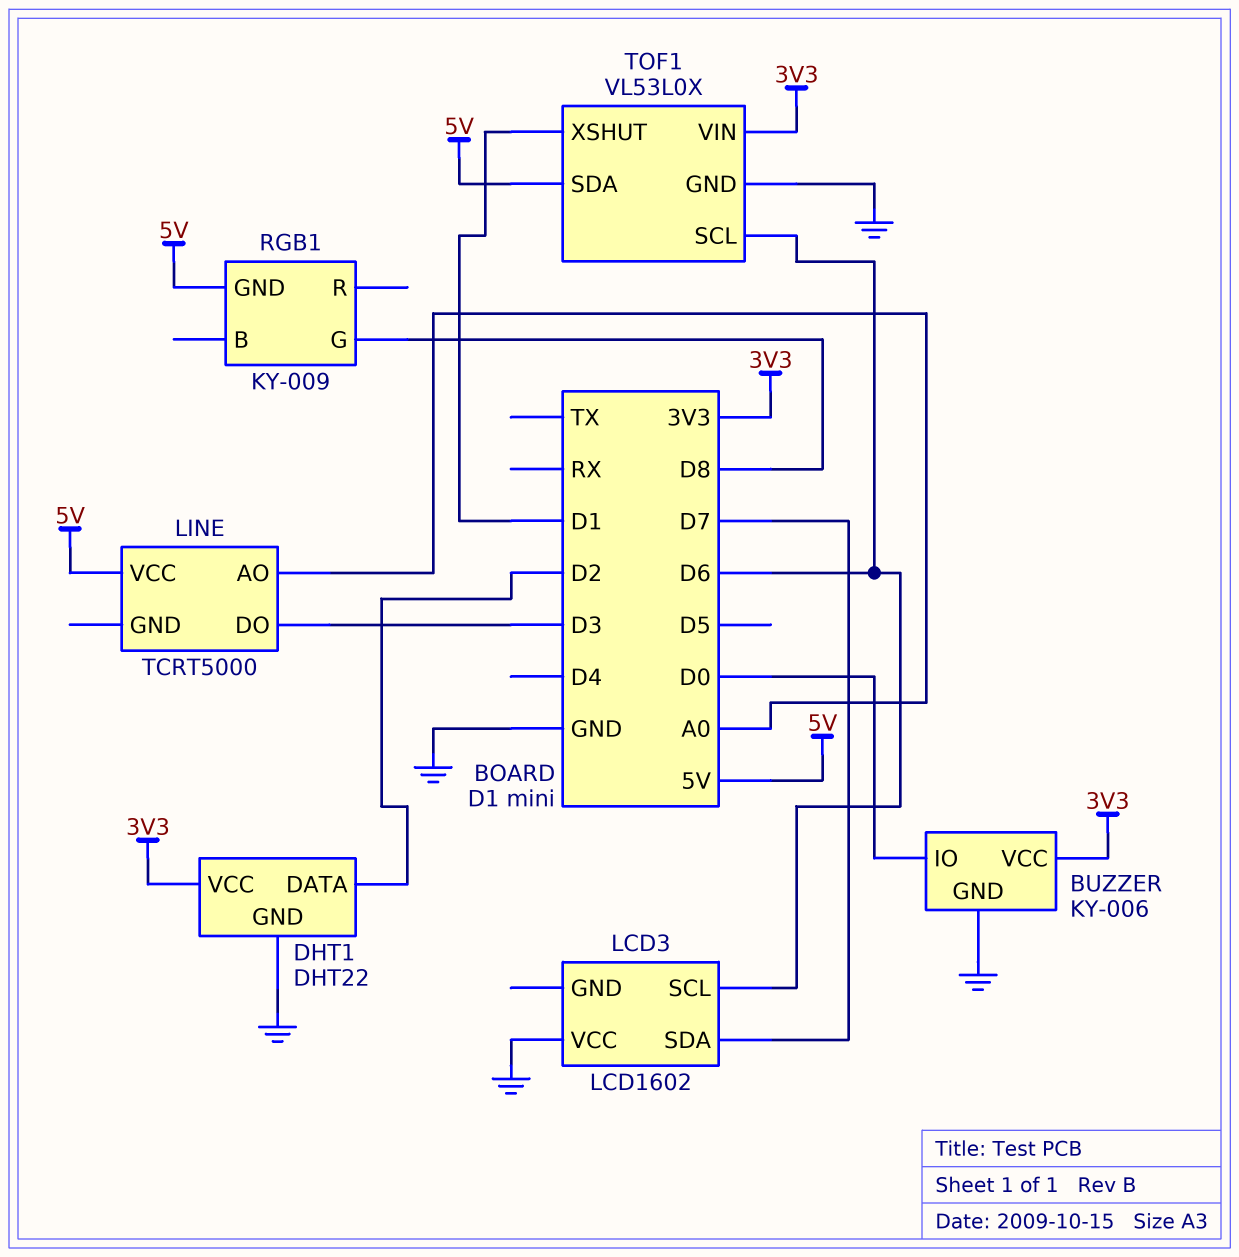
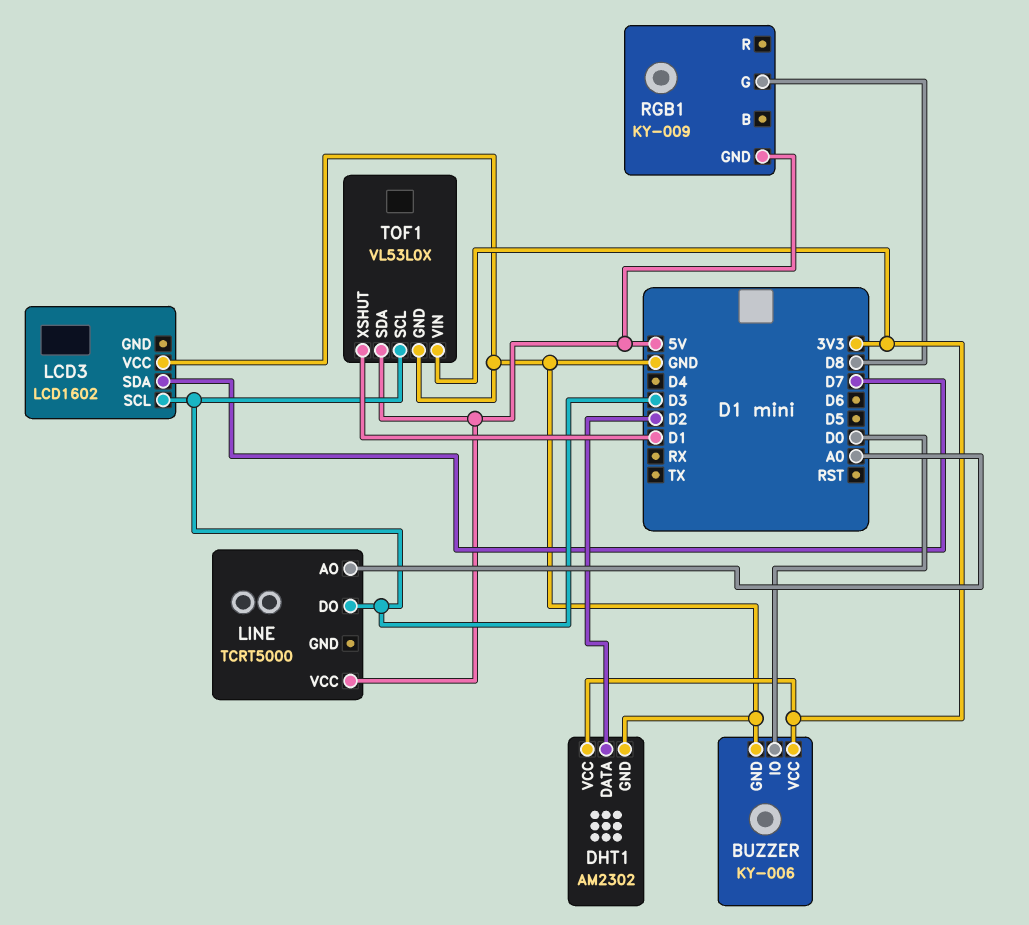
DHT1: DHT22 -> AM2302
LCD3 pin SCL: D6 -> D3
TOF1 pin SCL: D6 -> D3

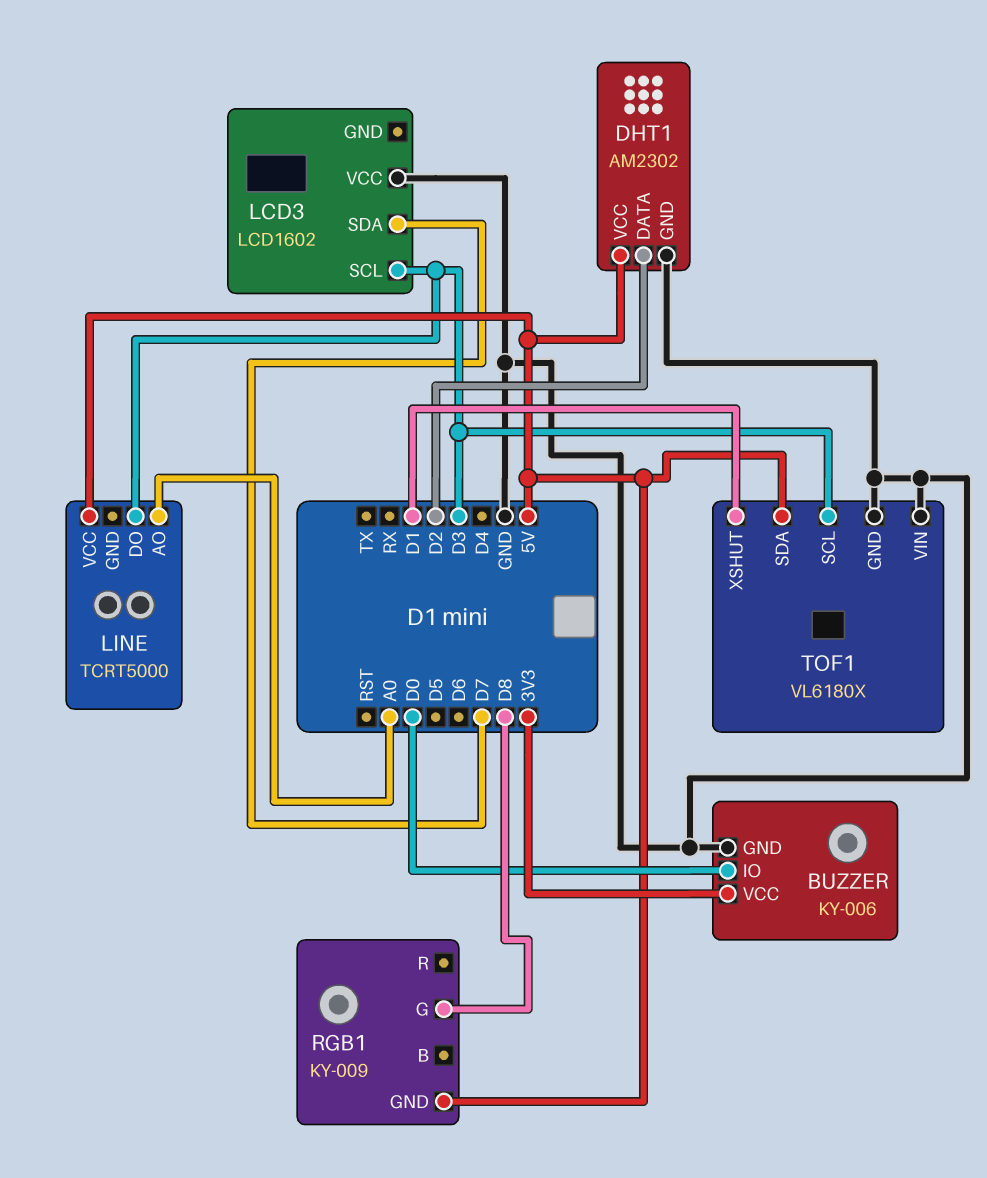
DHT1 pin VCC: 3V3 -> 5V
TOF1: VL53L0X -> VL6180X
TOF1 pin VIN: 3V3 -> GND

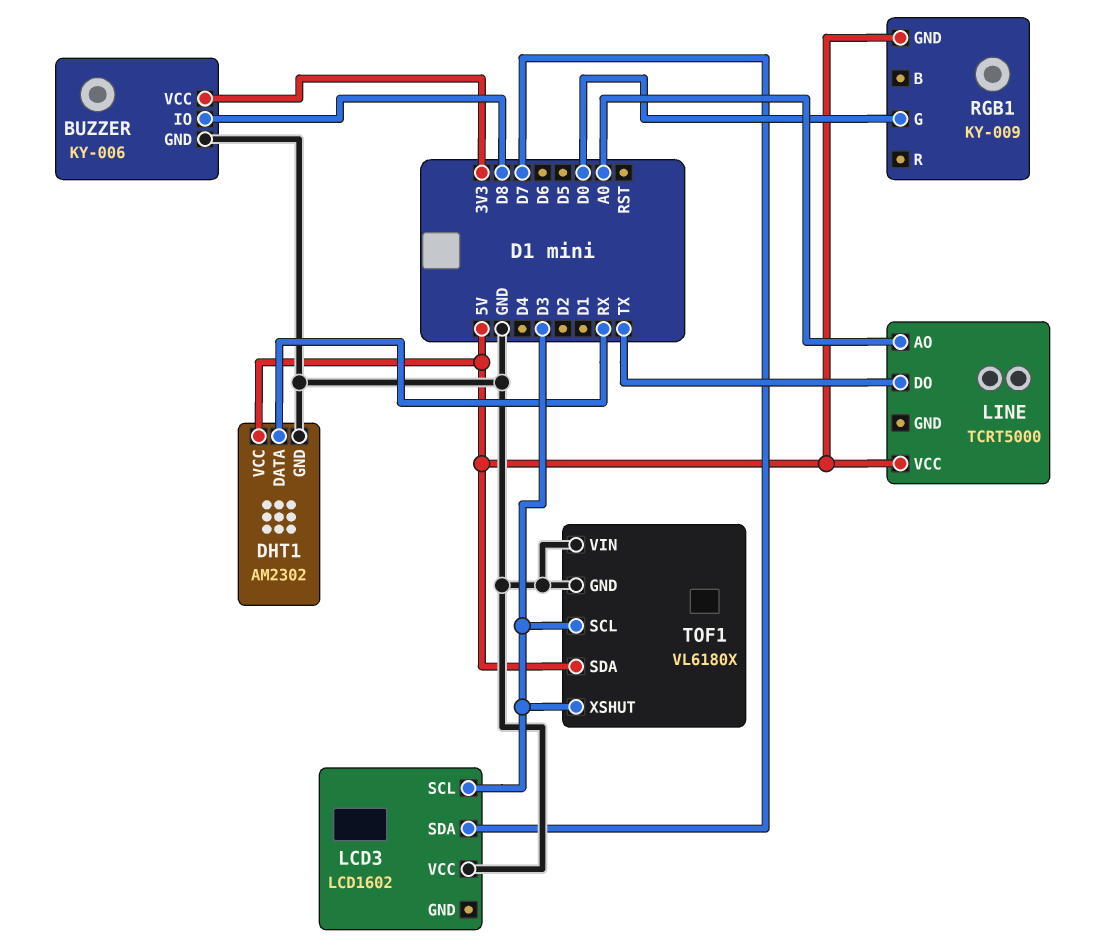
BUZZER pin IO: D0 -> D8
DHT1 pin DATA: D2 -> RX
LINE pin DO: D3 -> TX
RGB1 pin G: D8 -> D0
TOF1 pin XSHUT: D1 -> D3

